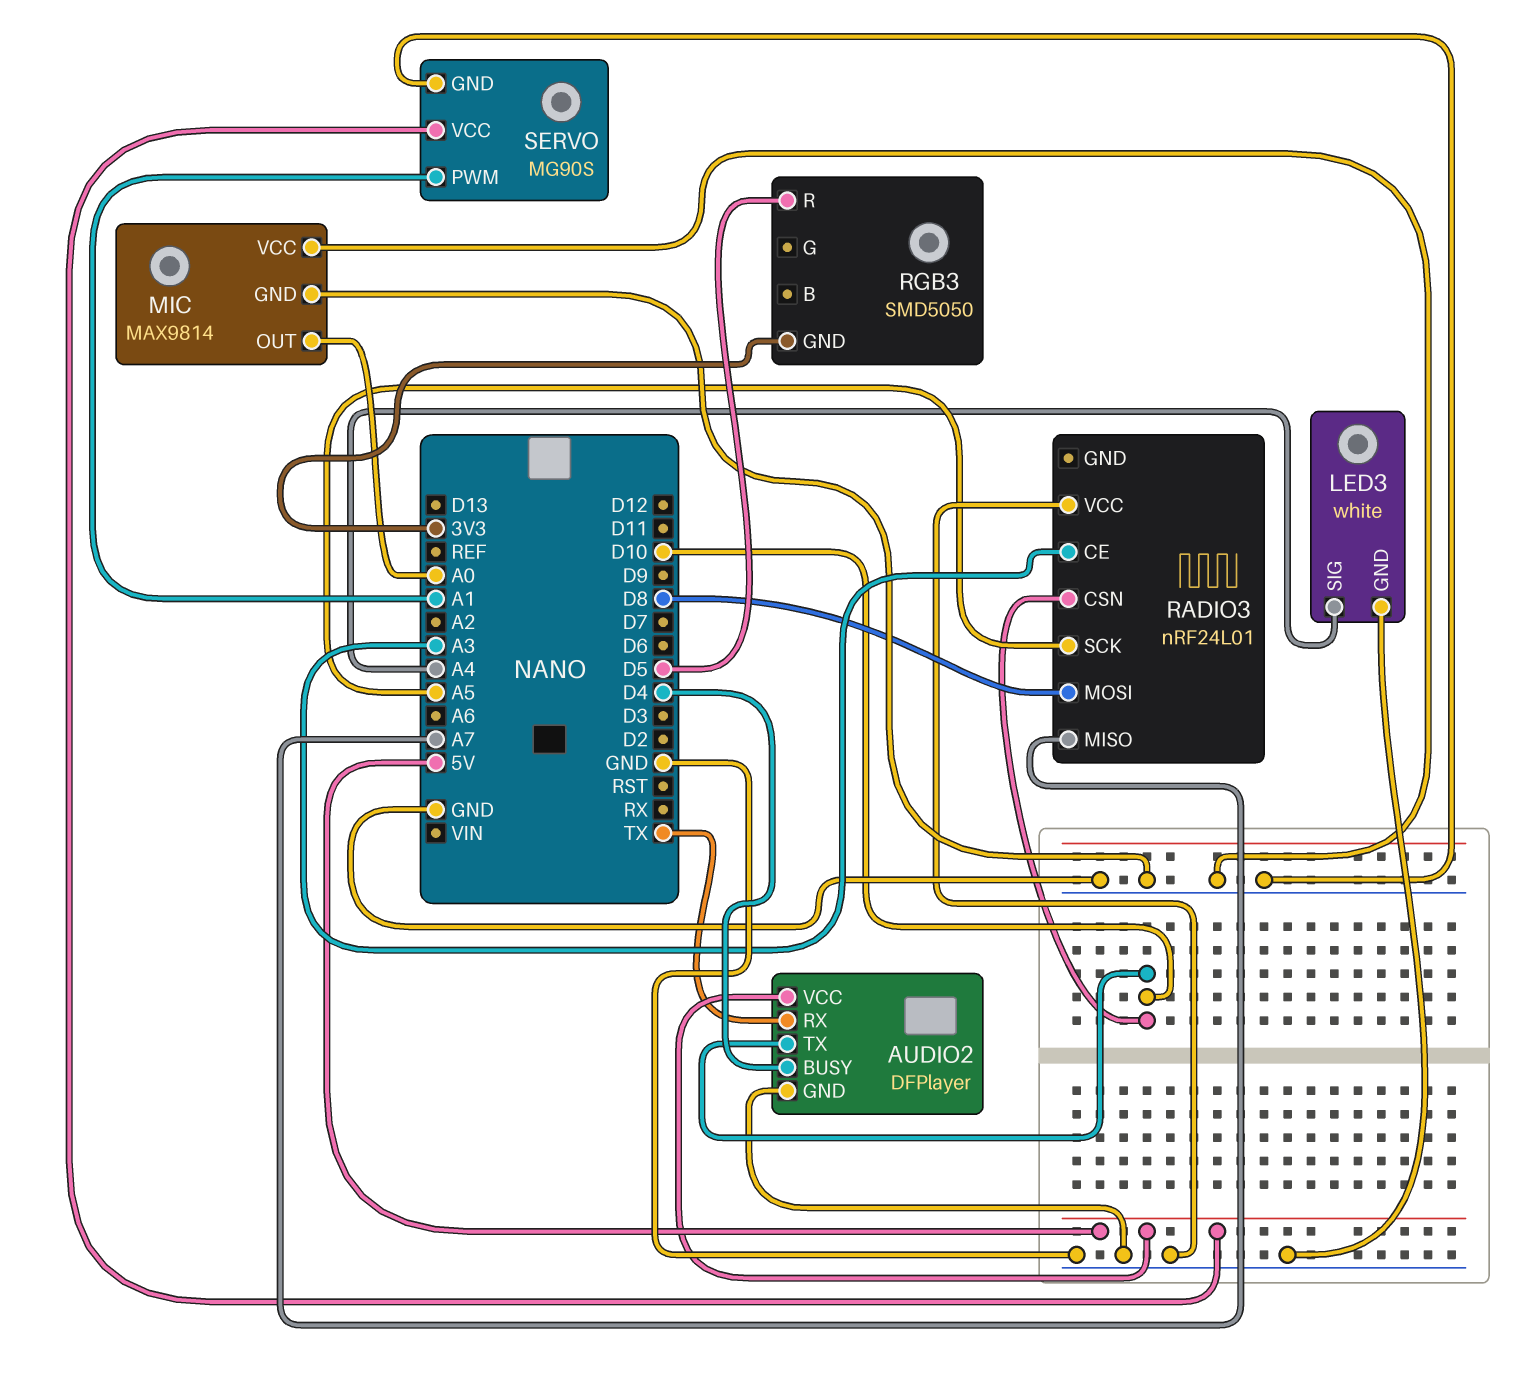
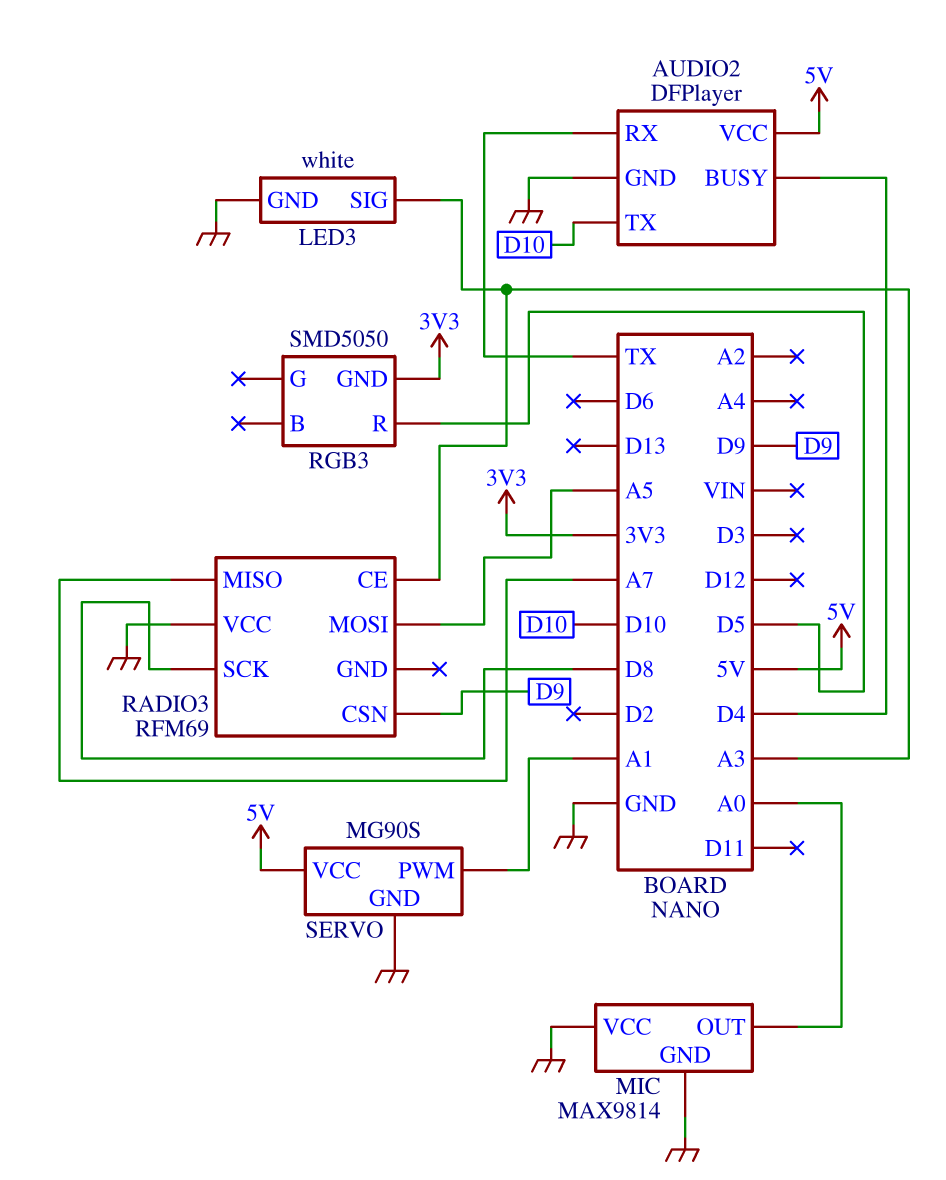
LED3 pin SIG: A4 -> A3
RADIO3: nRF24L01 -> RFM69
RADIO3 pin CSN: D10 -> D9
RADIO3 pin MOSI: D8 -> A5
RADIO3 pin SCK: A5 -> D8

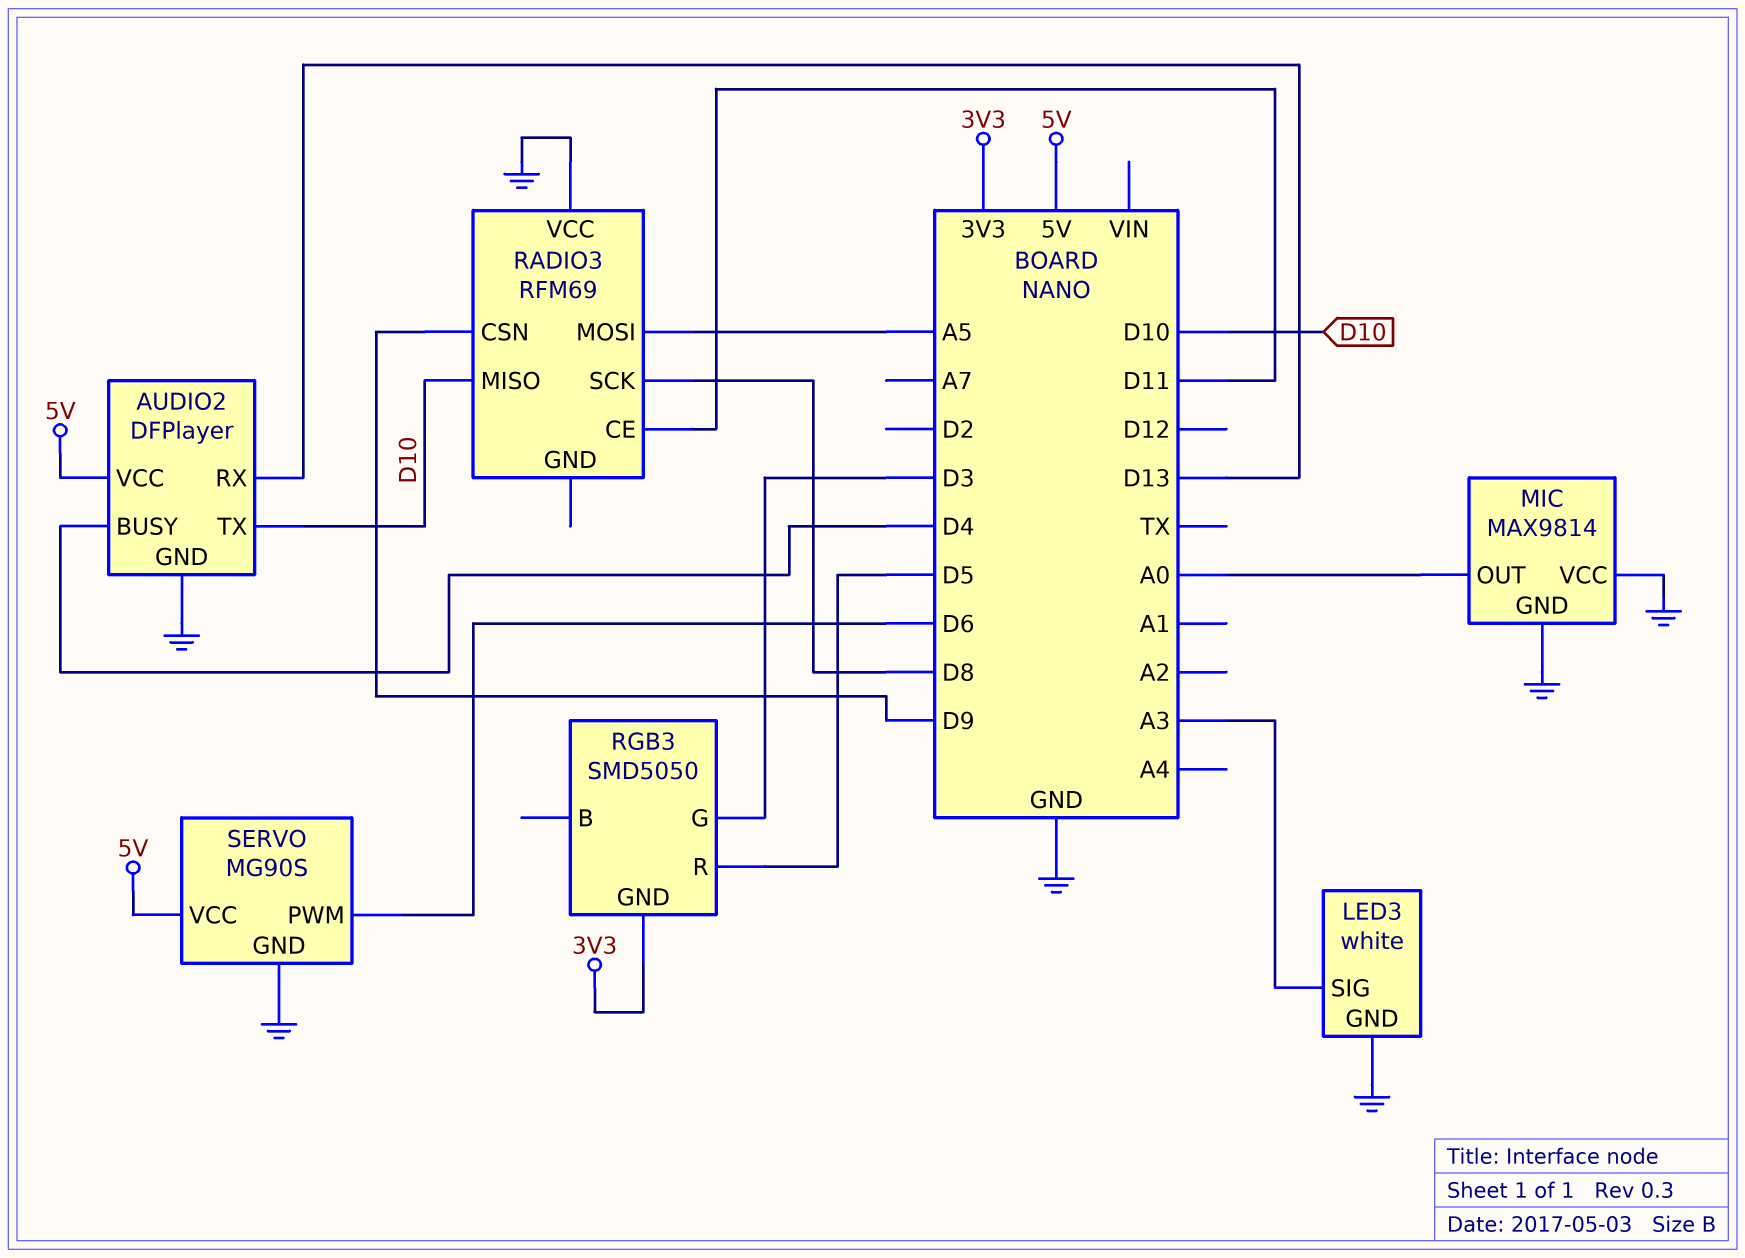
AUDIO2 pin RX: TX -> D13
RADIO3 pin CE: A3 -> D11
RADIO3 pin MISO: A7 -> D10
RGB3 pin G: none -> D3
SERVO pin PWM: A1 -> D6

